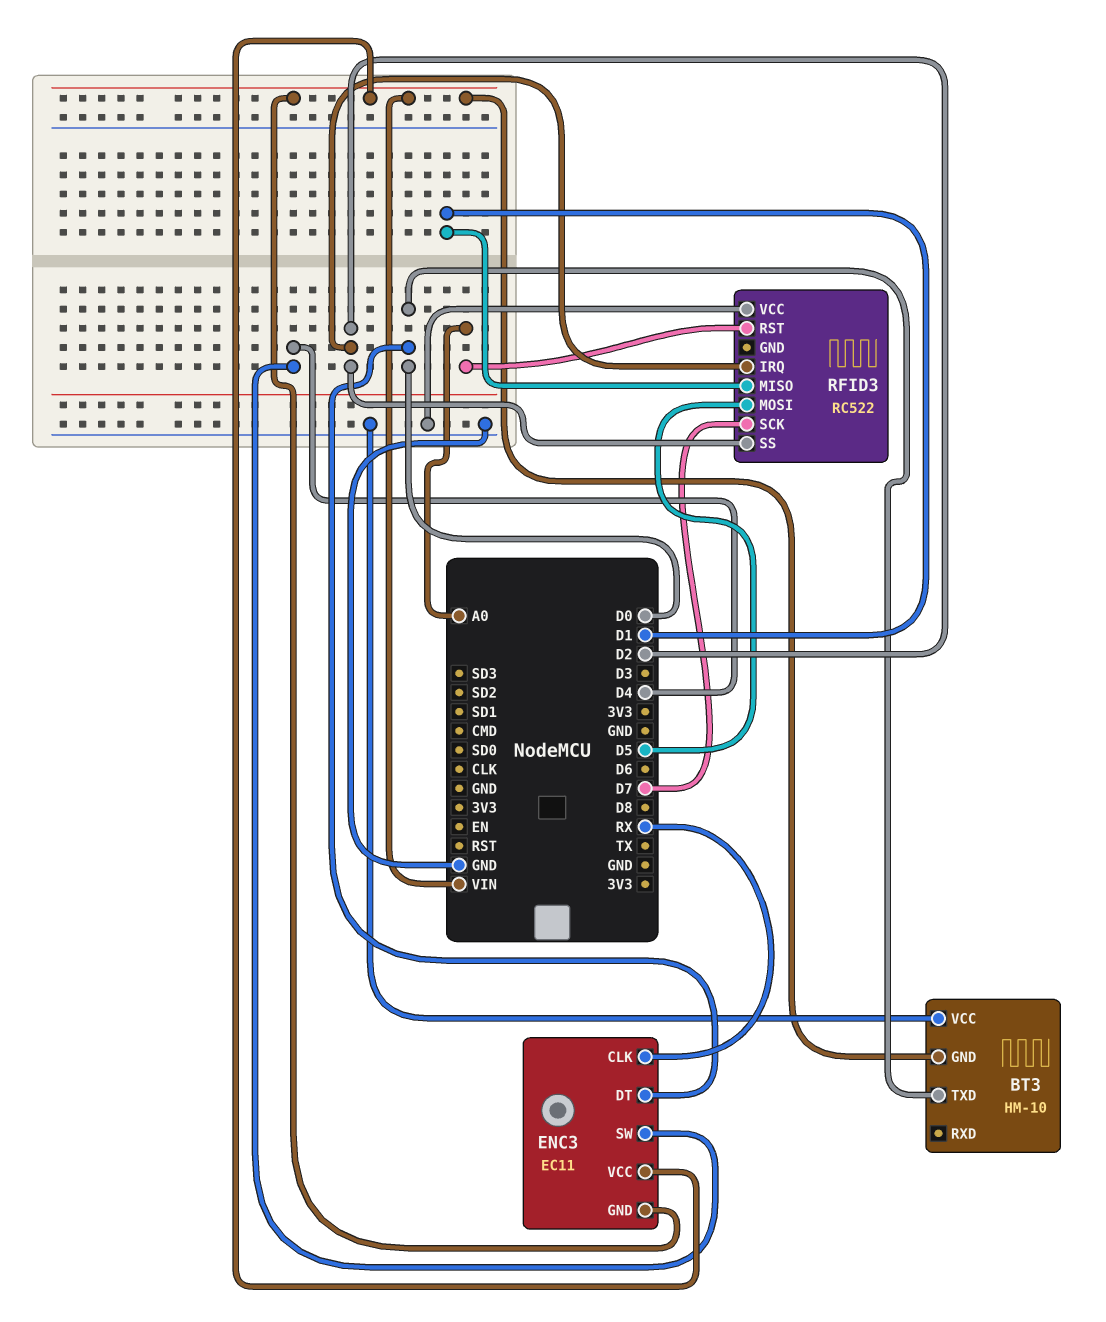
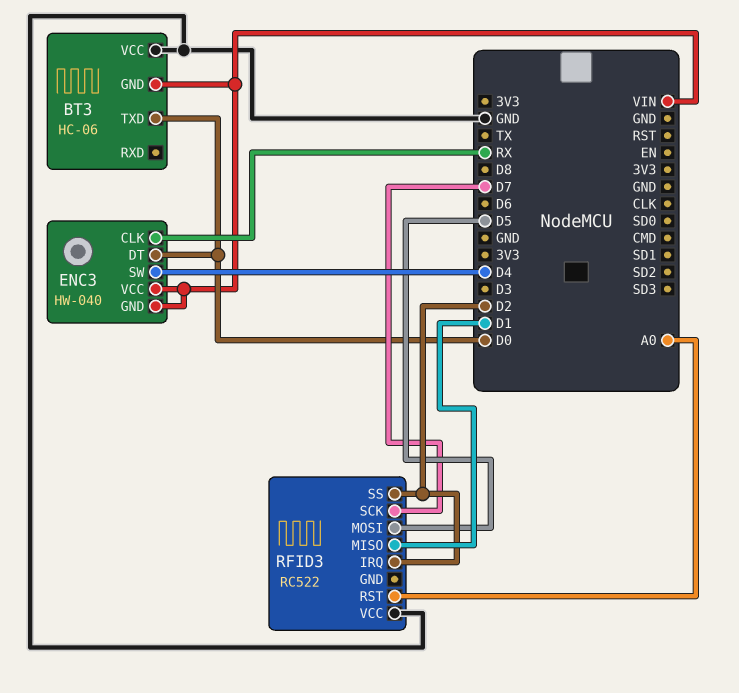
BT3: HM-10 -> HC-06
ENC3: EC11 -> HW-040

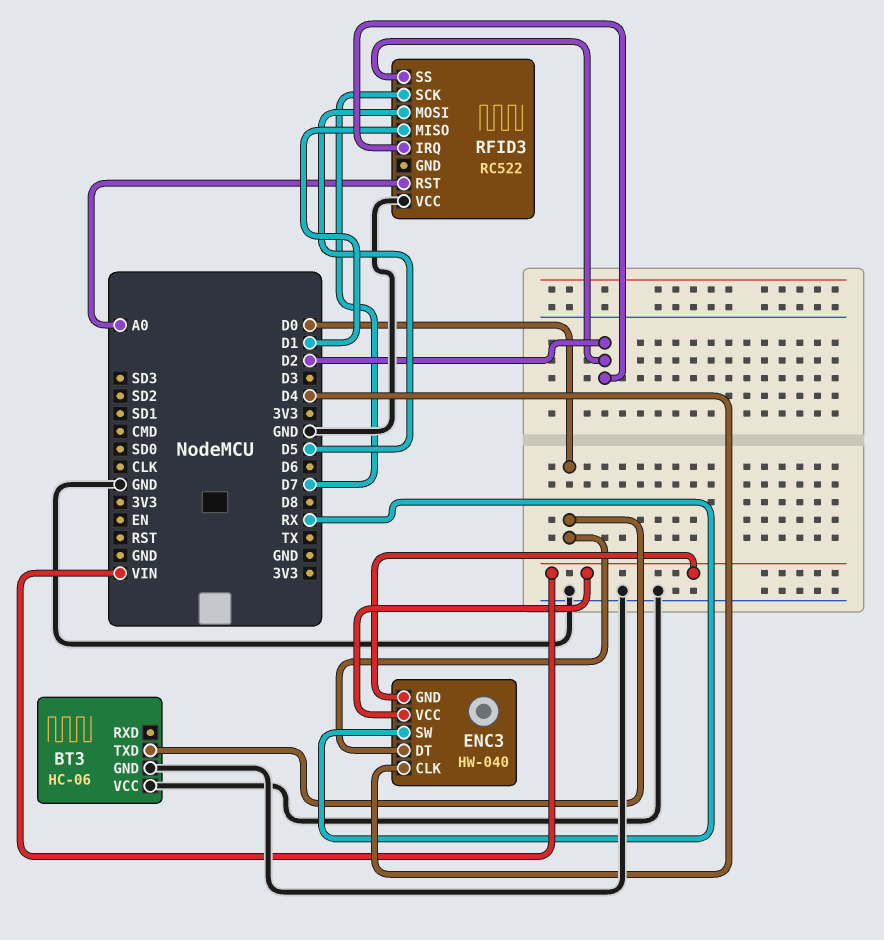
BT3 pin GND: VIN -> GND
ENC3 pin CLK: RX -> D4
ENC3 pin SW: D4 -> RX

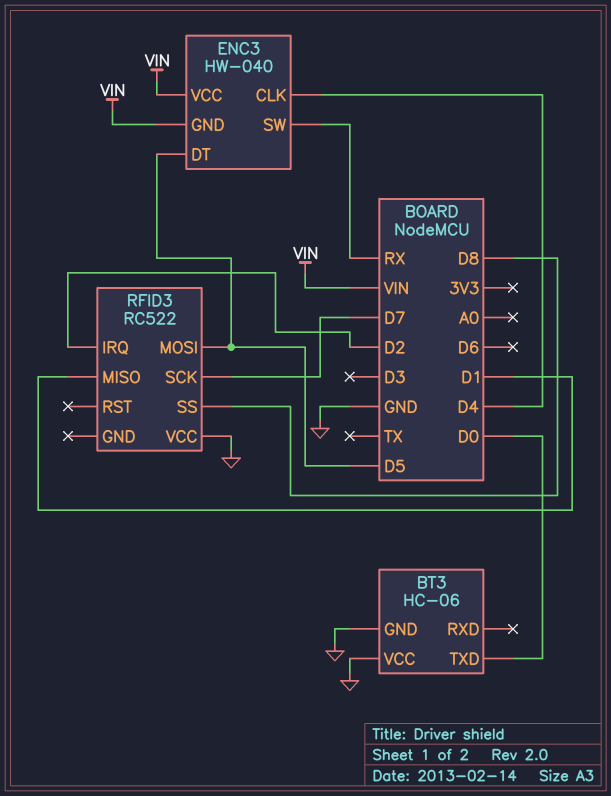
ENC3 pin DT: D0 -> D5
RFID3 pin RST: A0 -> none
RFID3 pin SS: D2 -> D8

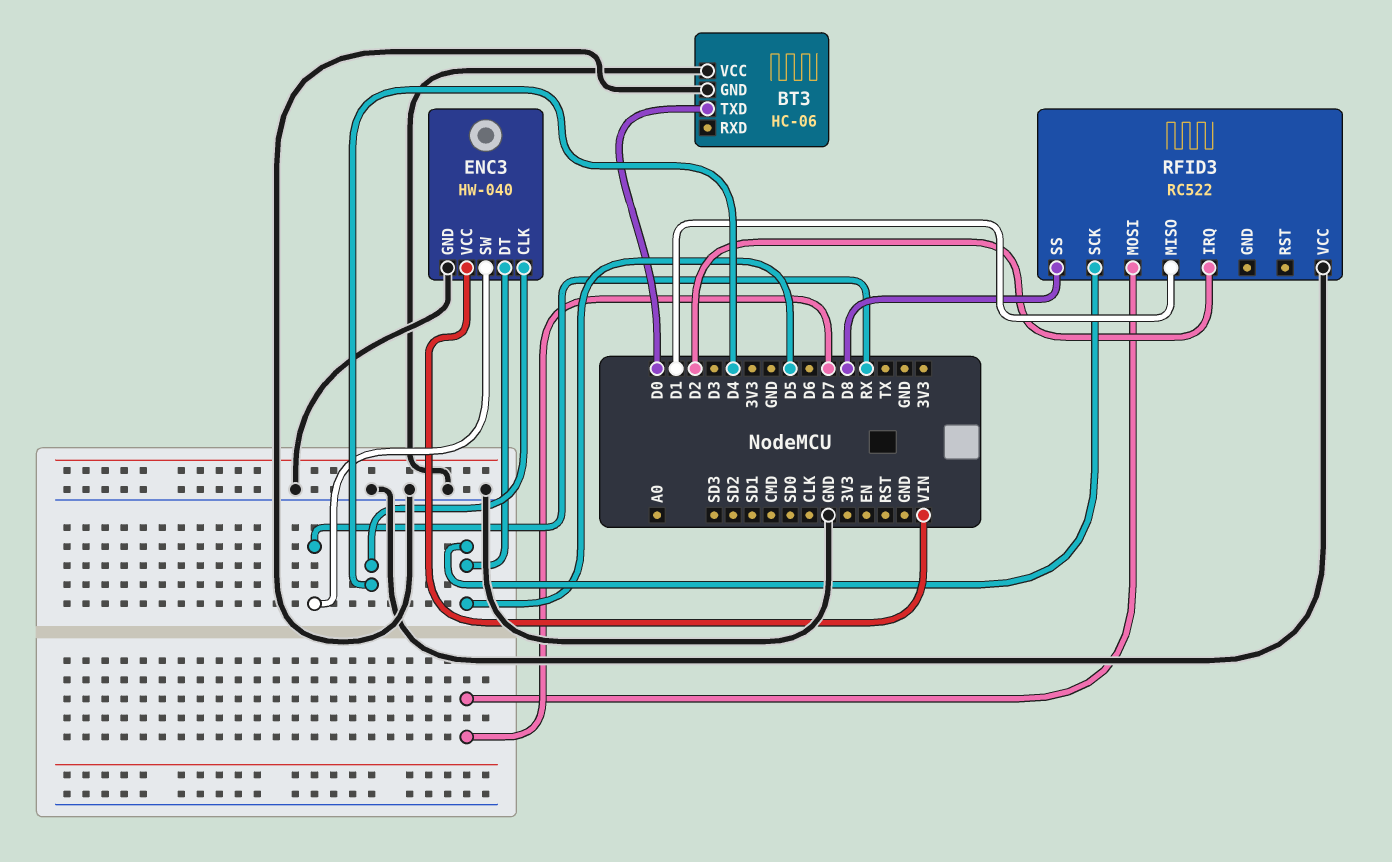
ENC3 pin GND: VIN -> GND
RFID3 pin MOSI: D5 -> D7
RFID3 pin SCK: D7 -> D5

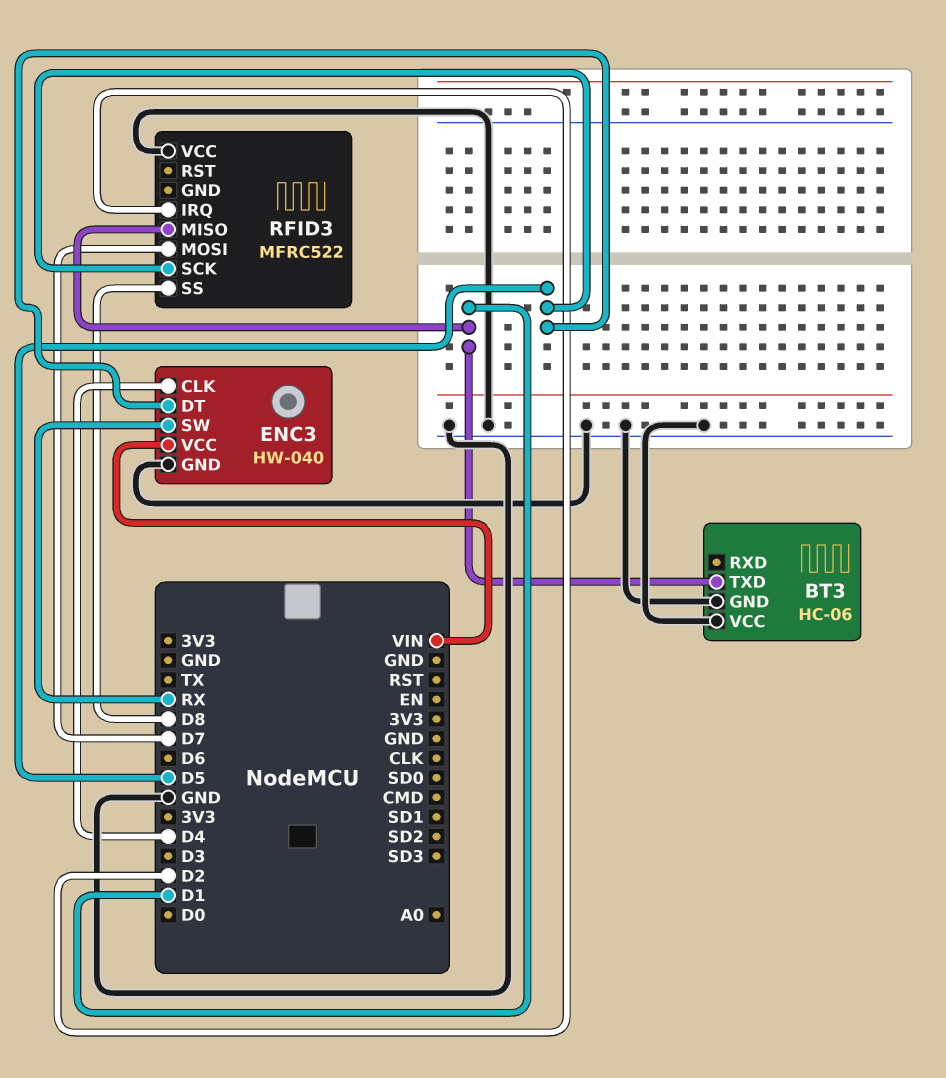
BT3 pin TXD: D0 -> D1
RFID3: RC522 -> MFRC522

